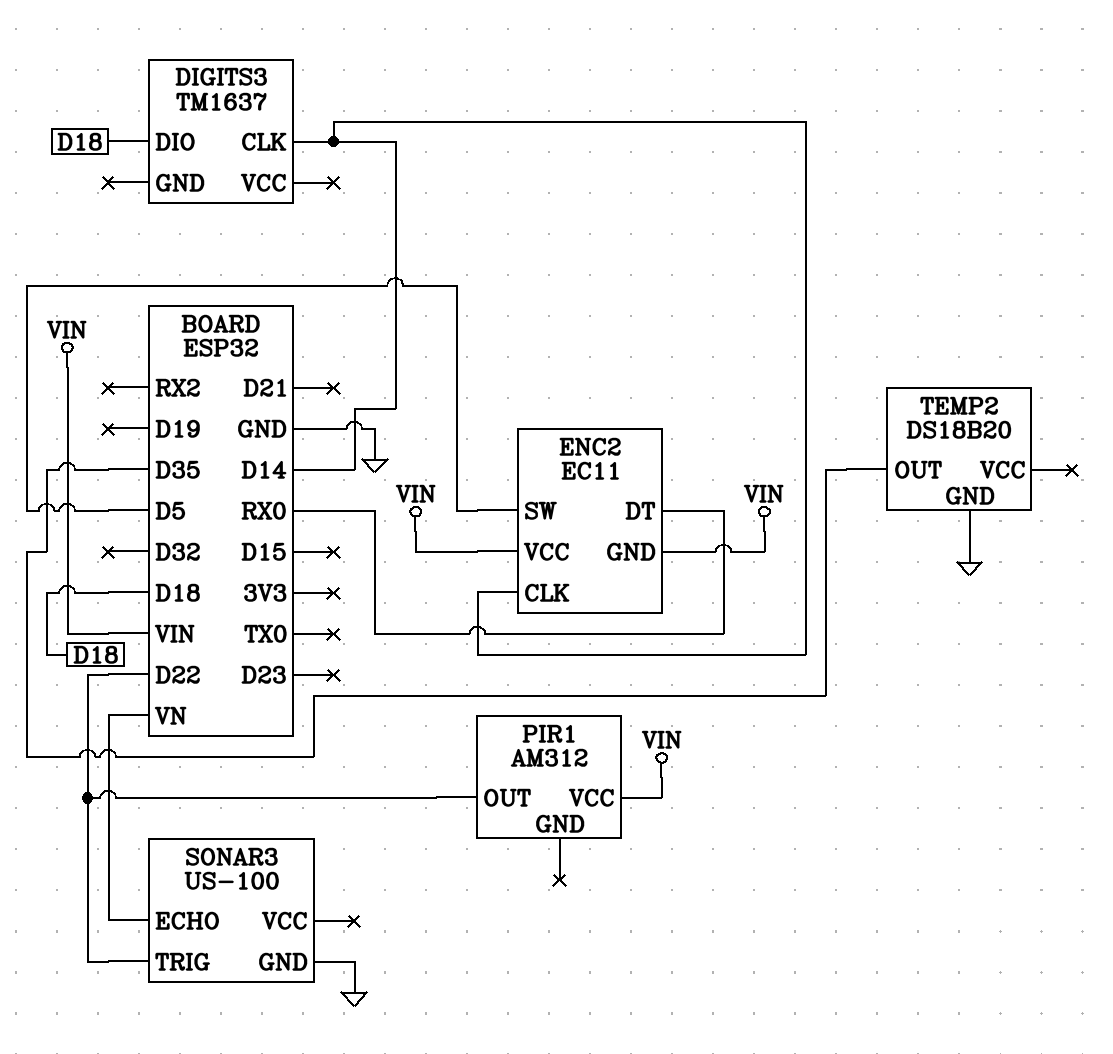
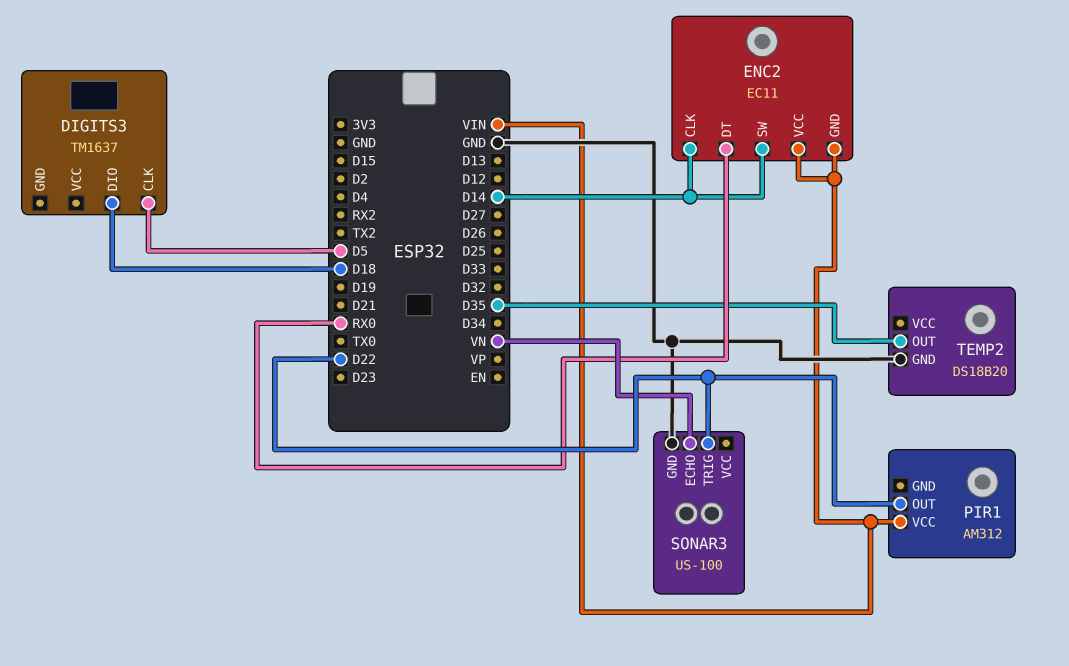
DIGITS3 pin CLK: D14 -> D5
ENC2 pin SW: D5 -> D14

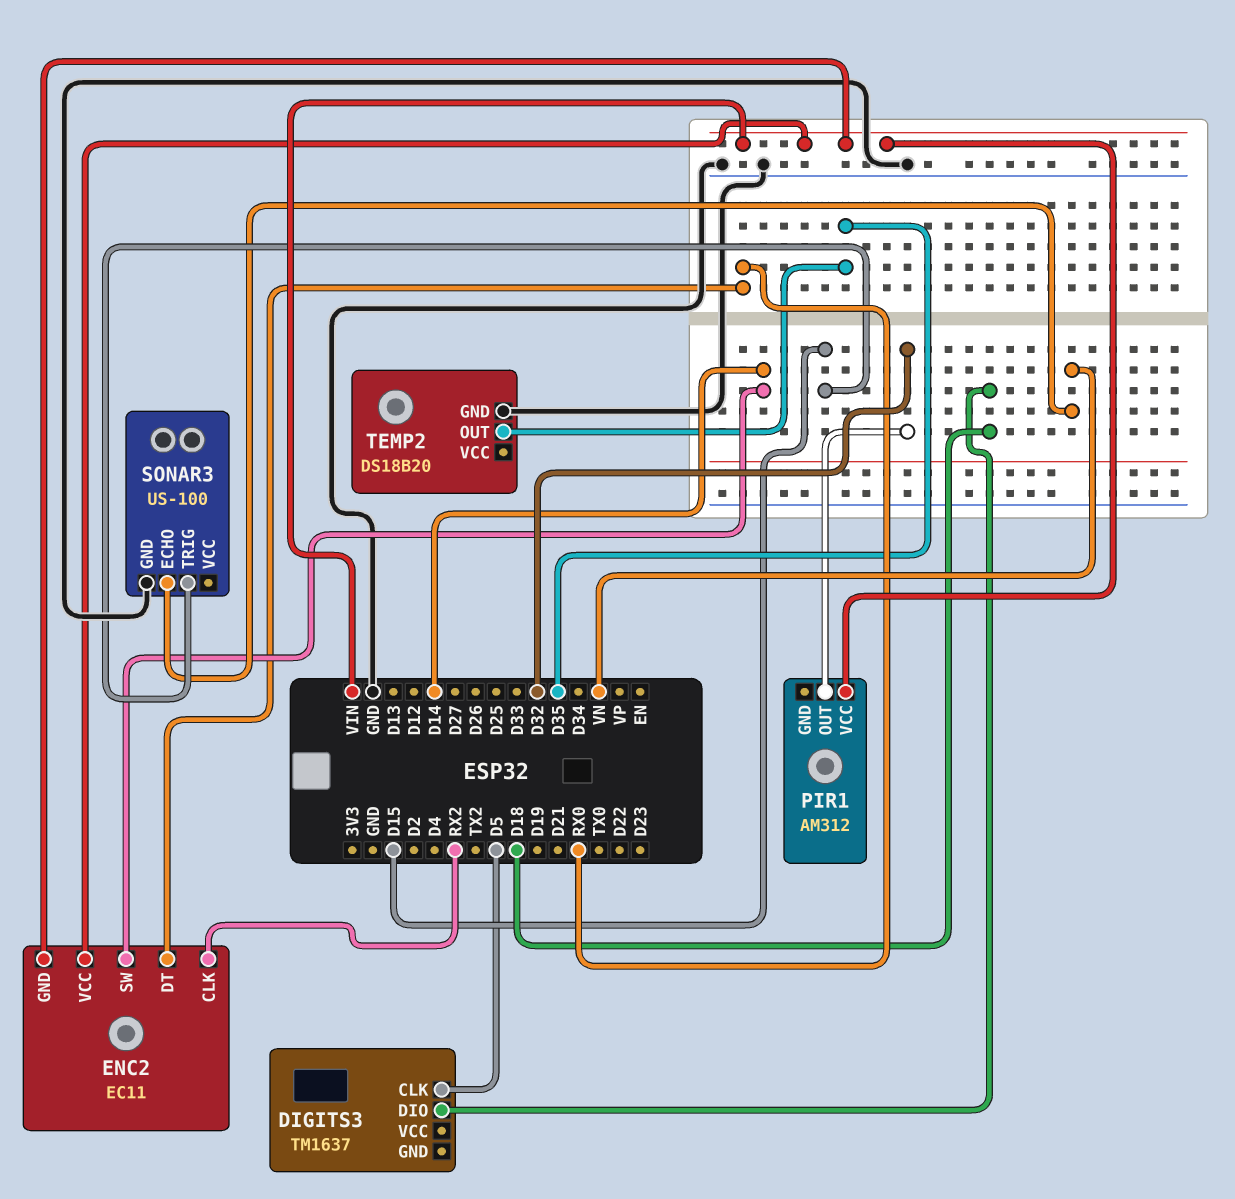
ENC2 pin CLK: D14 -> RX2
PIR1 pin OUT: D22 -> D32
SONAR3 pin TRIG: D22 -> D15

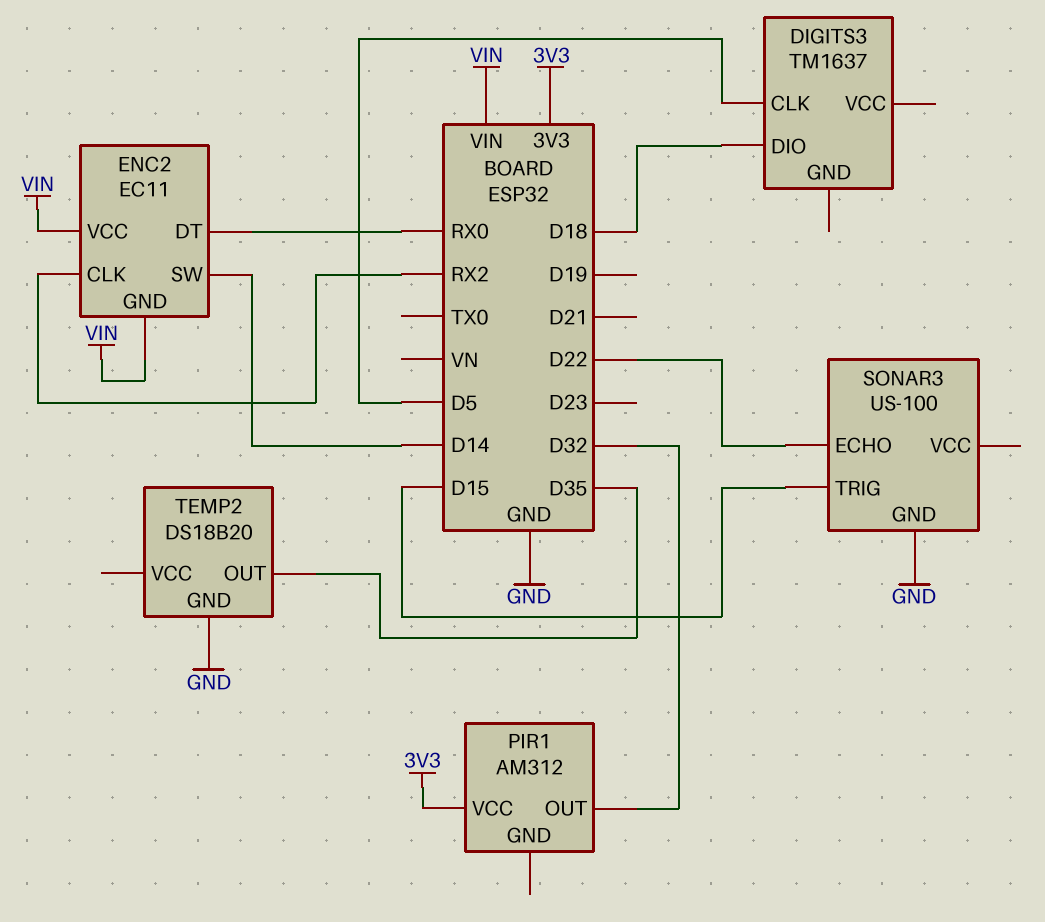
PIR1 pin VCC: VIN -> 3V3
SONAR3 pin ECHO: VN -> D22

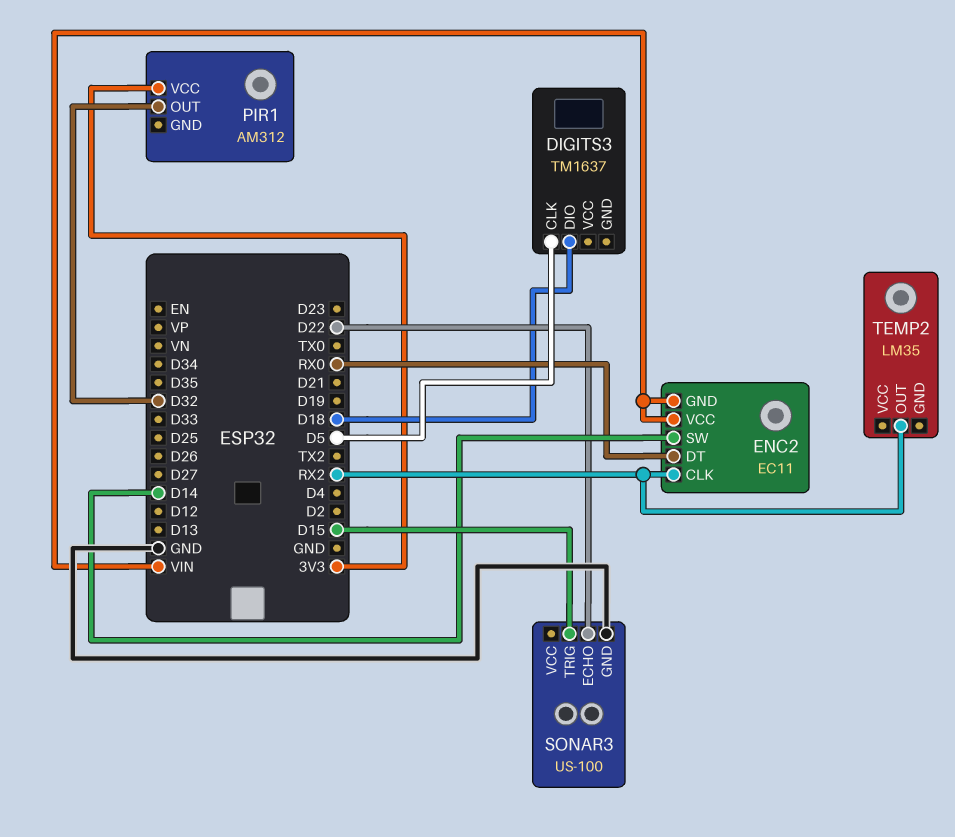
TEMP2: DS18B20 -> LM35
TEMP2 pin GND: GND -> none
TEMP2 pin OUT: D35 -> RX2

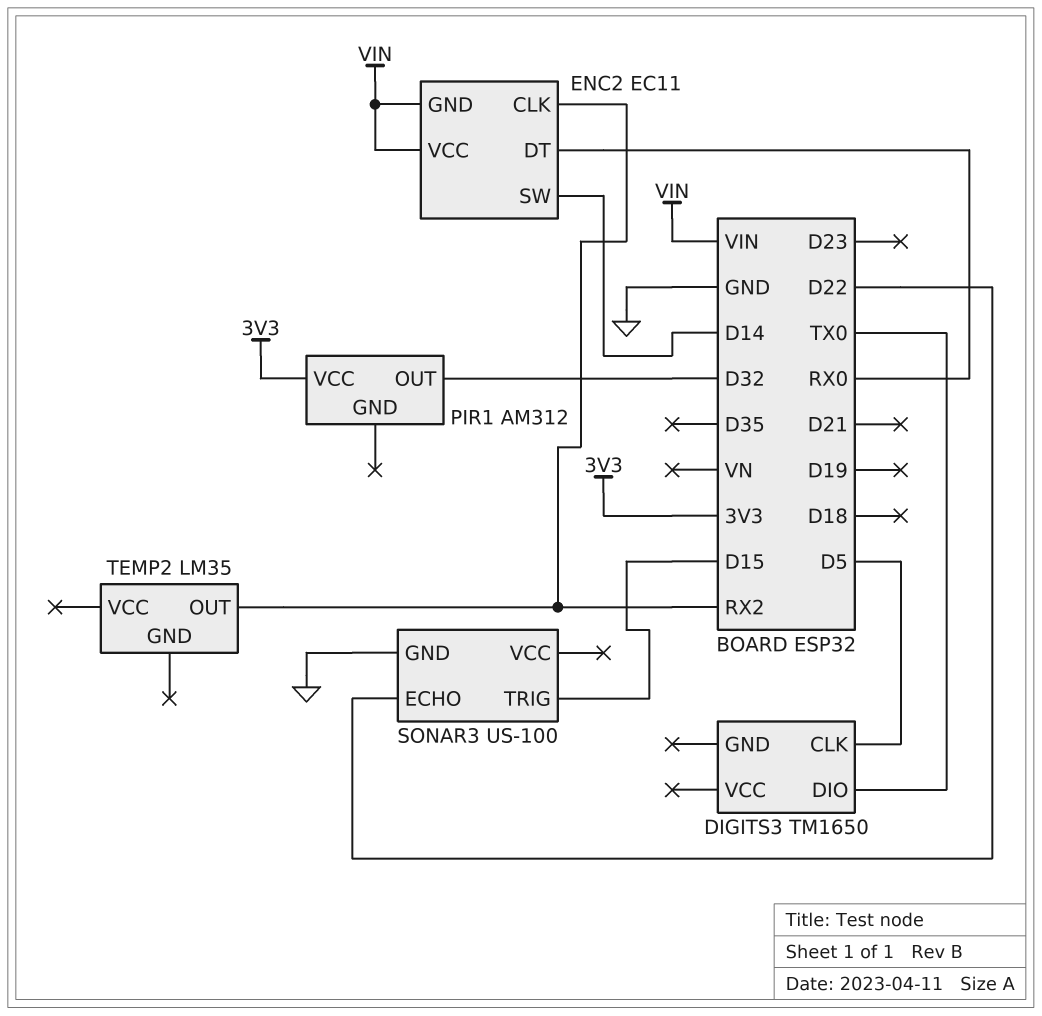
DIGITS3: TM1637 -> TM1650
DIGITS3 pin DIO: D18 -> TX0

